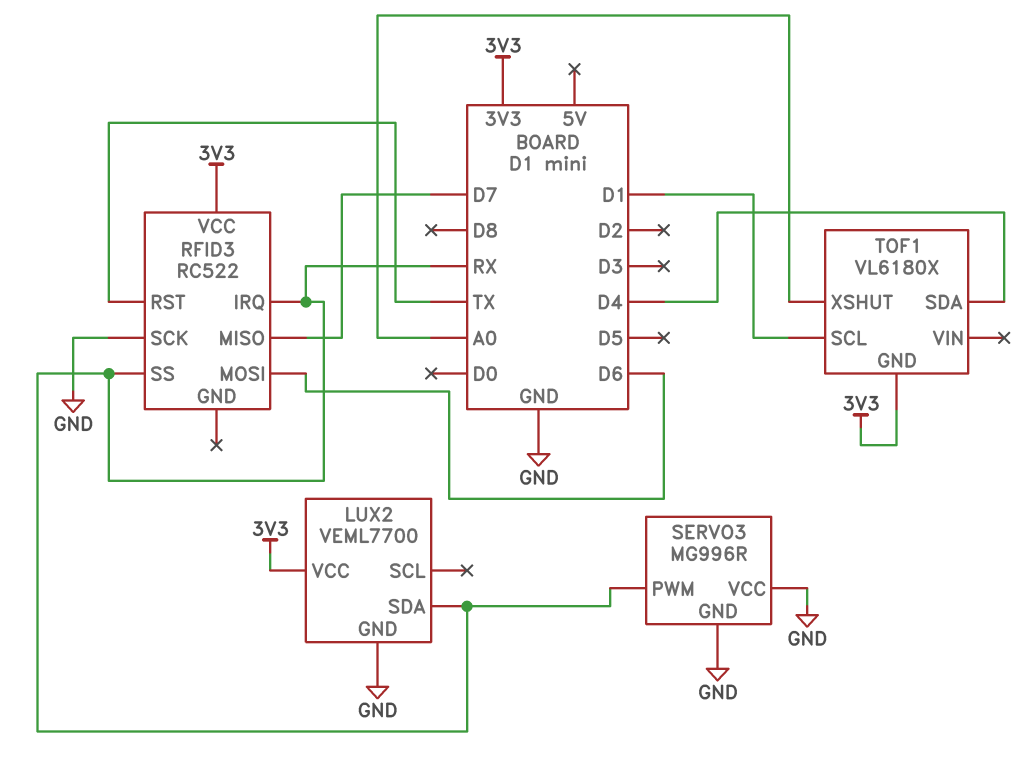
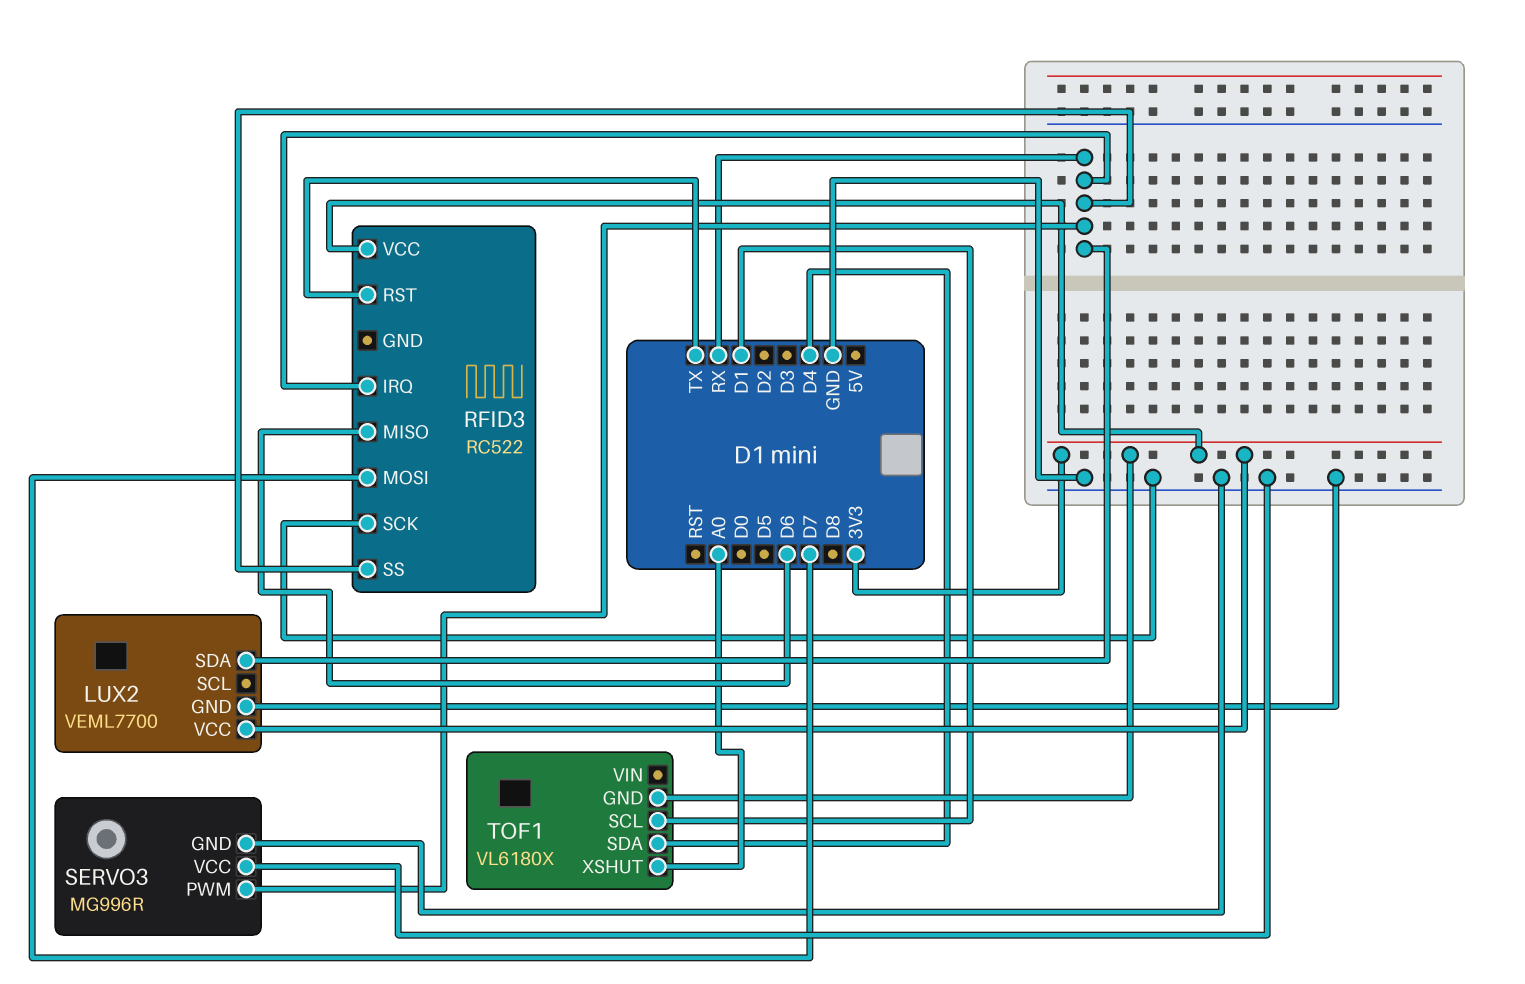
RFID3 pin MISO: D7 -> D6
RFID3 pin MOSI: D6 -> D7

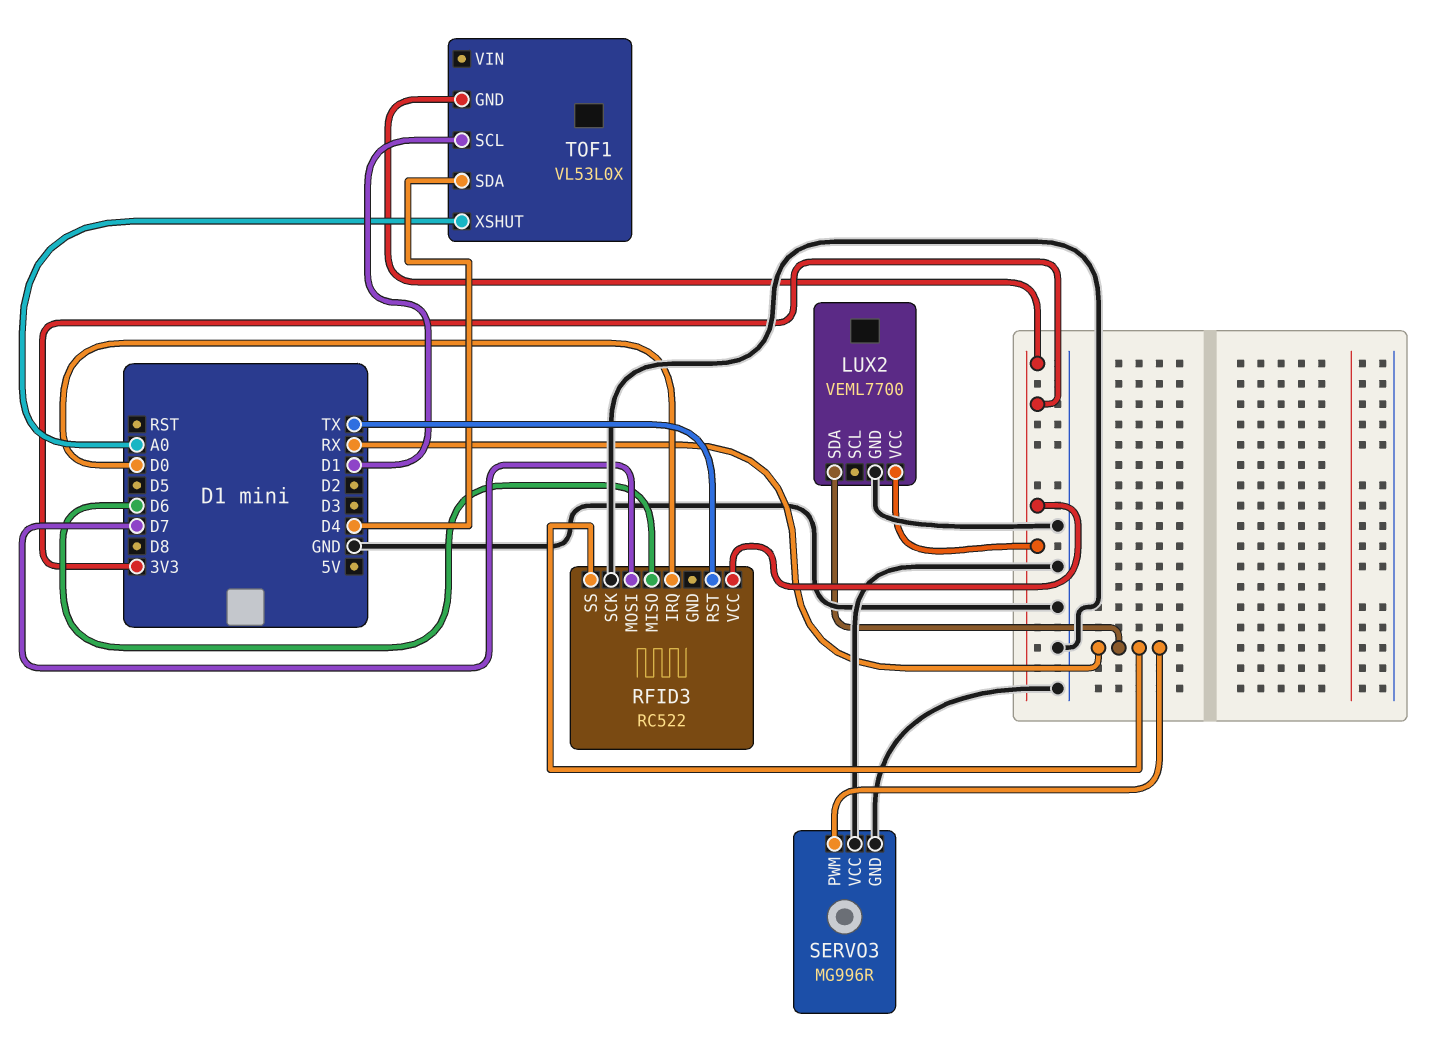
RFID3 pin IRQ: RX -> D0
TOF1: VL6180X -> VL53L0X

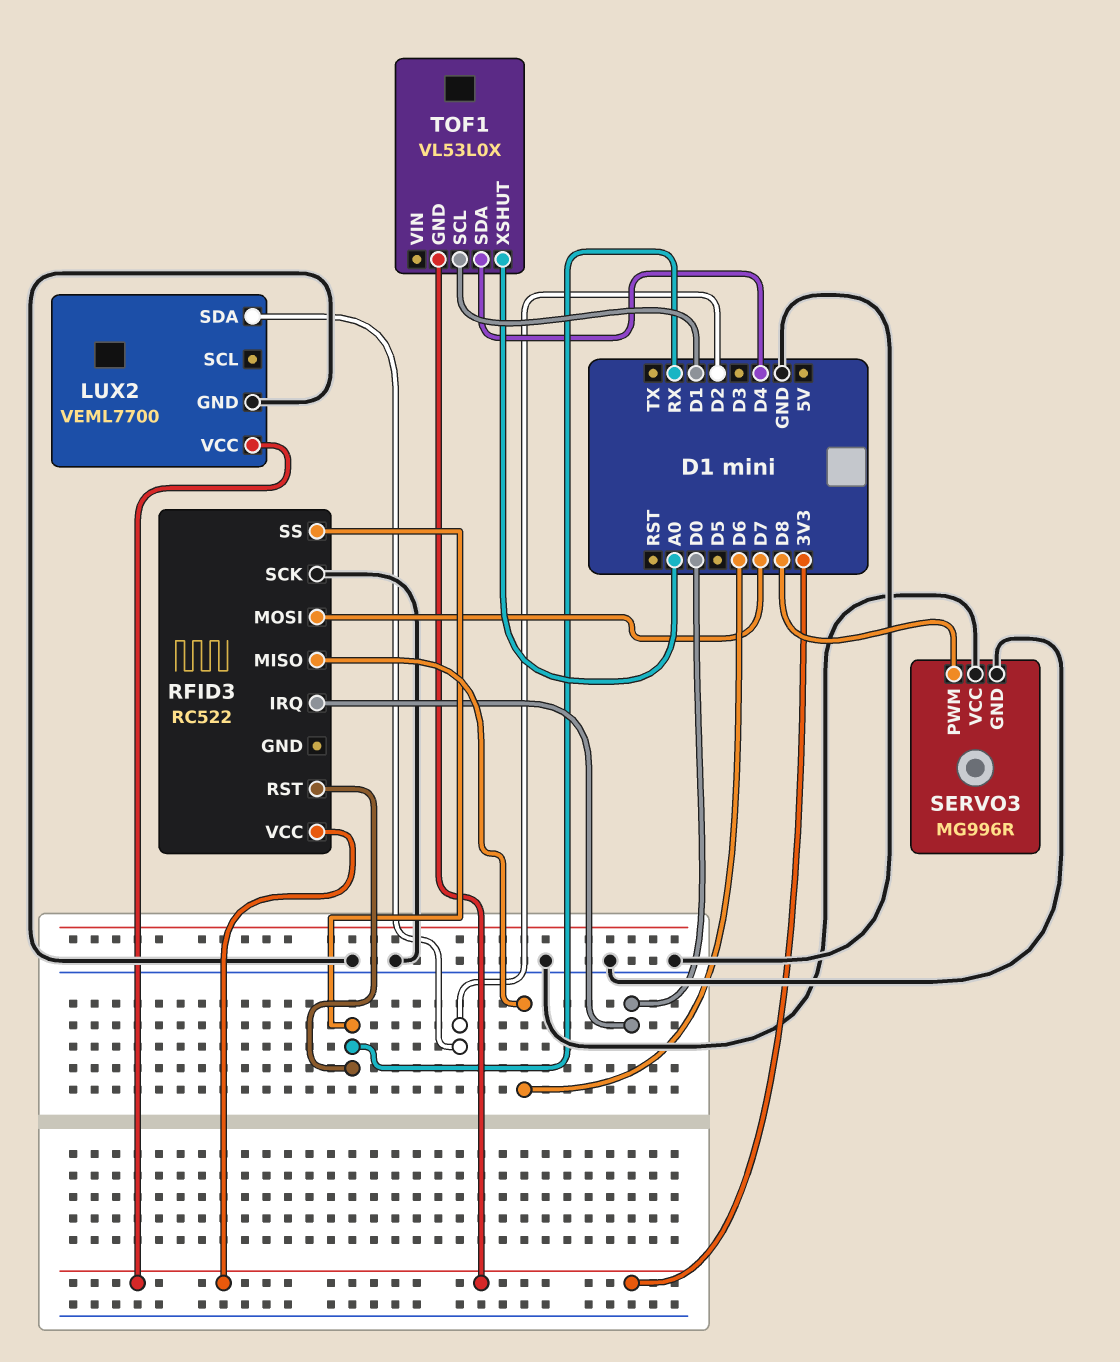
LUX2 pin SDA: RX -> D2
RFID3 pin RST: TX -> RX
SERVO3 pin PWM: RX -> D8

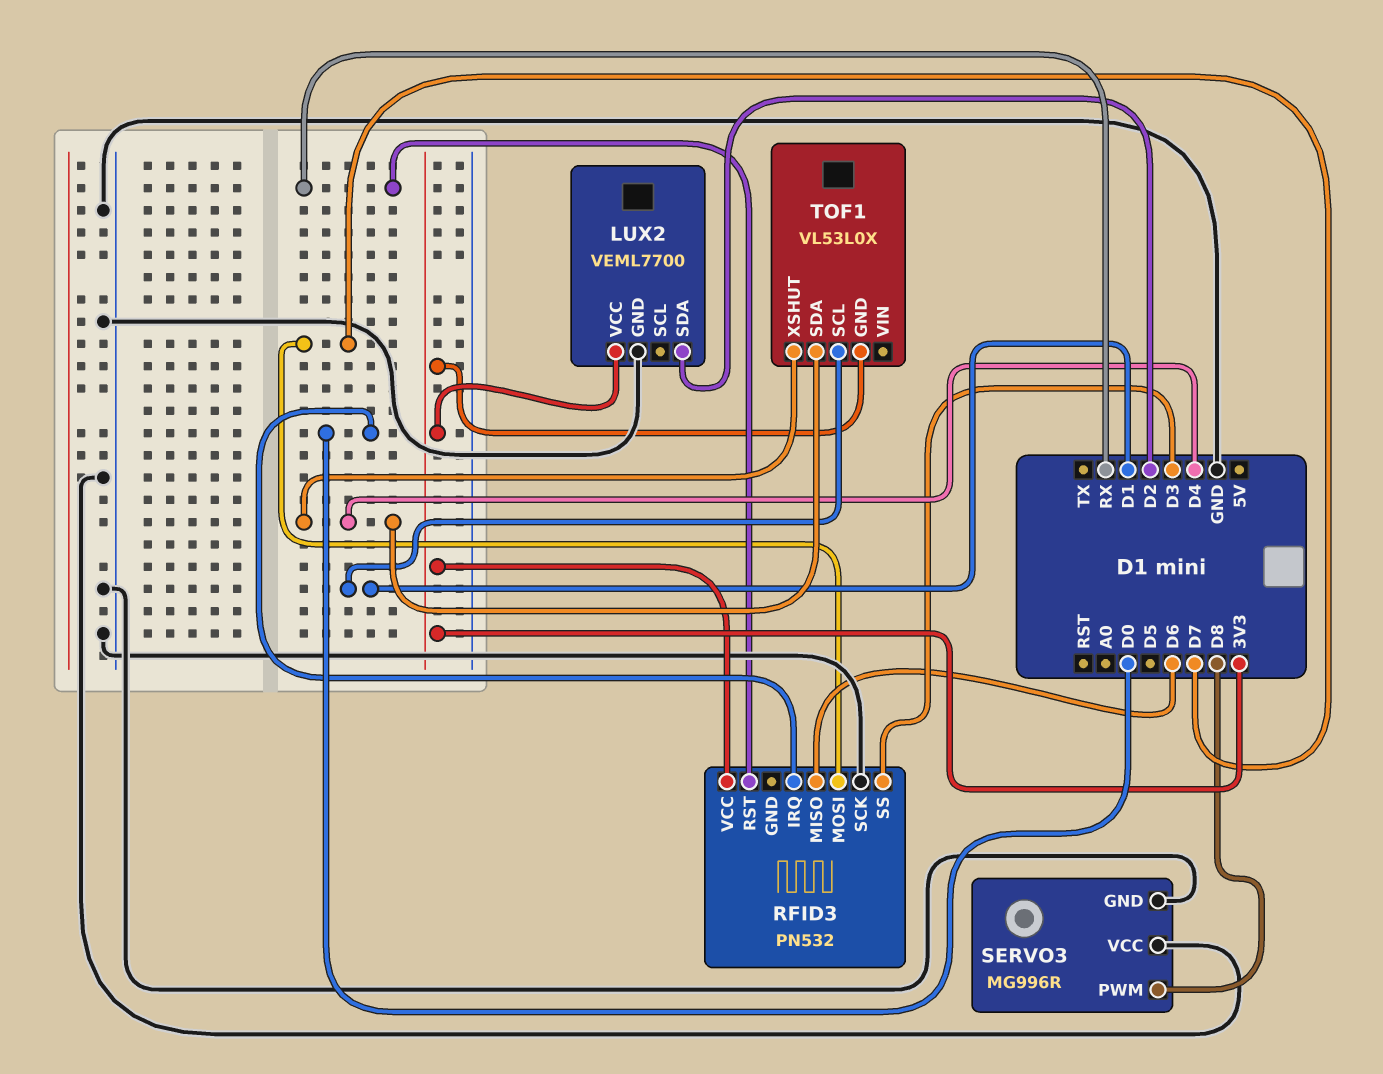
RFID3: RC522 -> PN532
RFID3 pin SS: RX -> D3
TOF1 pin XSHUT: A0 -> D4

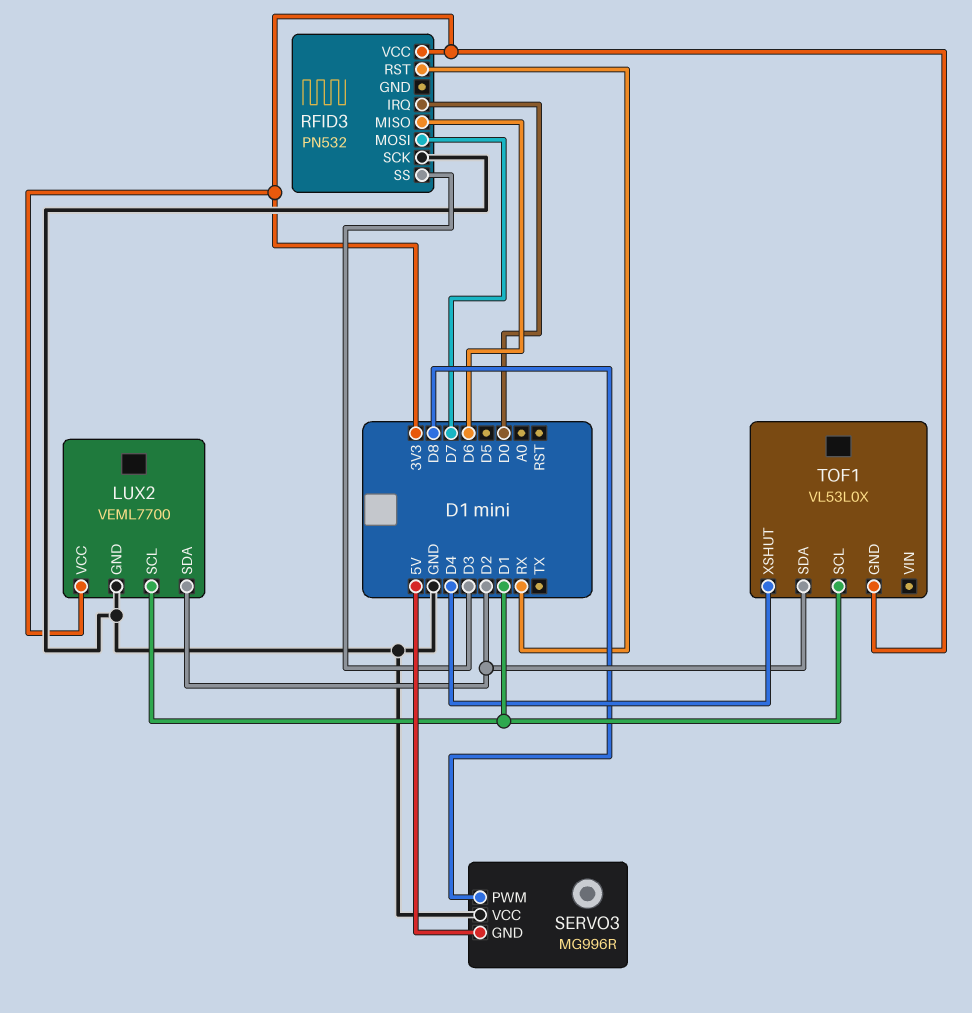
LUX2 pin SCL: none -> D1
SERVO3 pin GND: GND -> 5V
TOF1 pin SDA: D4 -> D2

